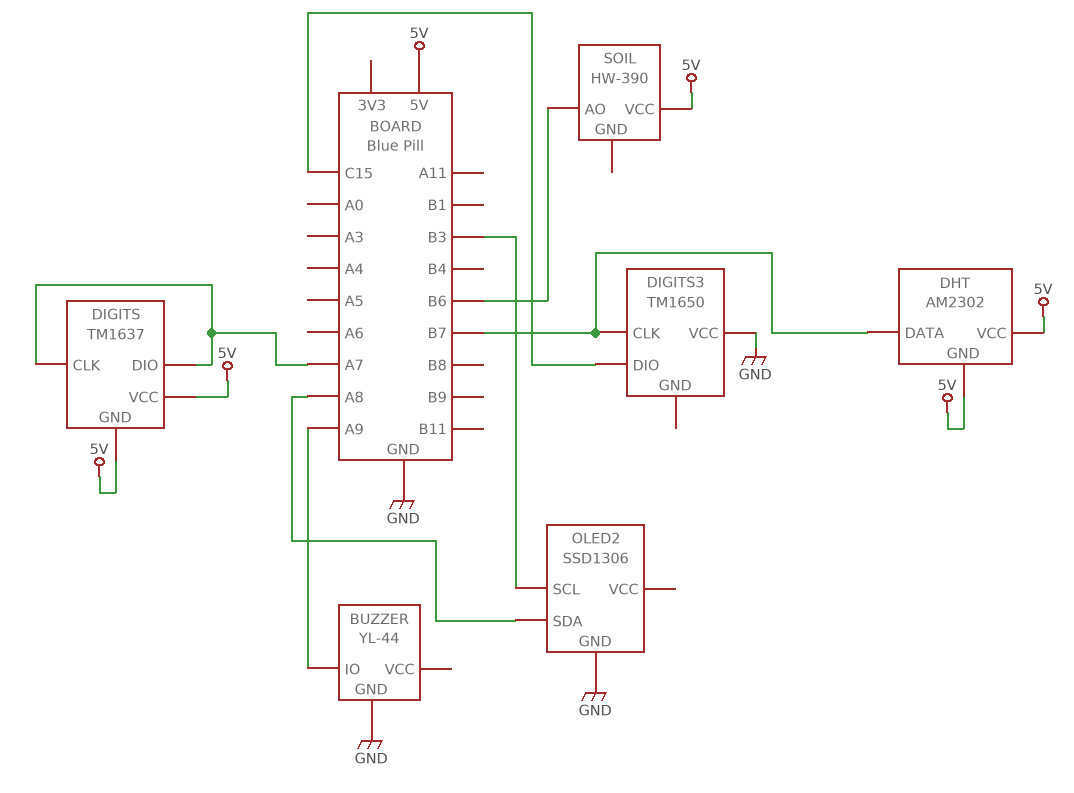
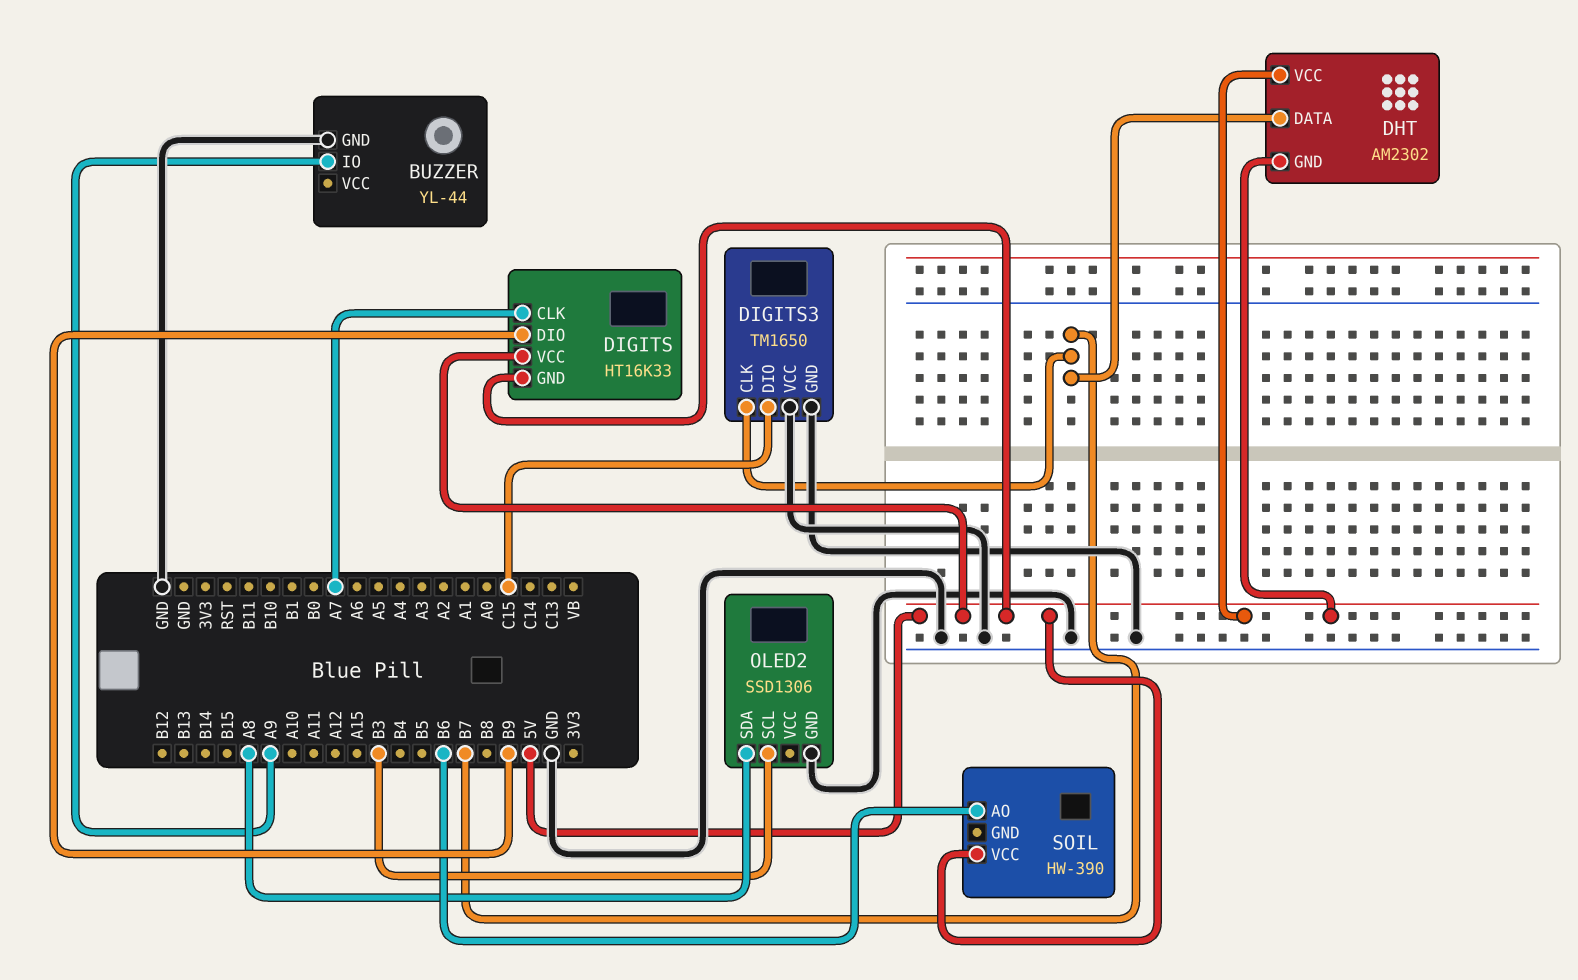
DIGITS: TM1637 -> HT16K33
DIGITS pin DIO: A7 -> B9
DIGITS3 pin GND: none -> GND

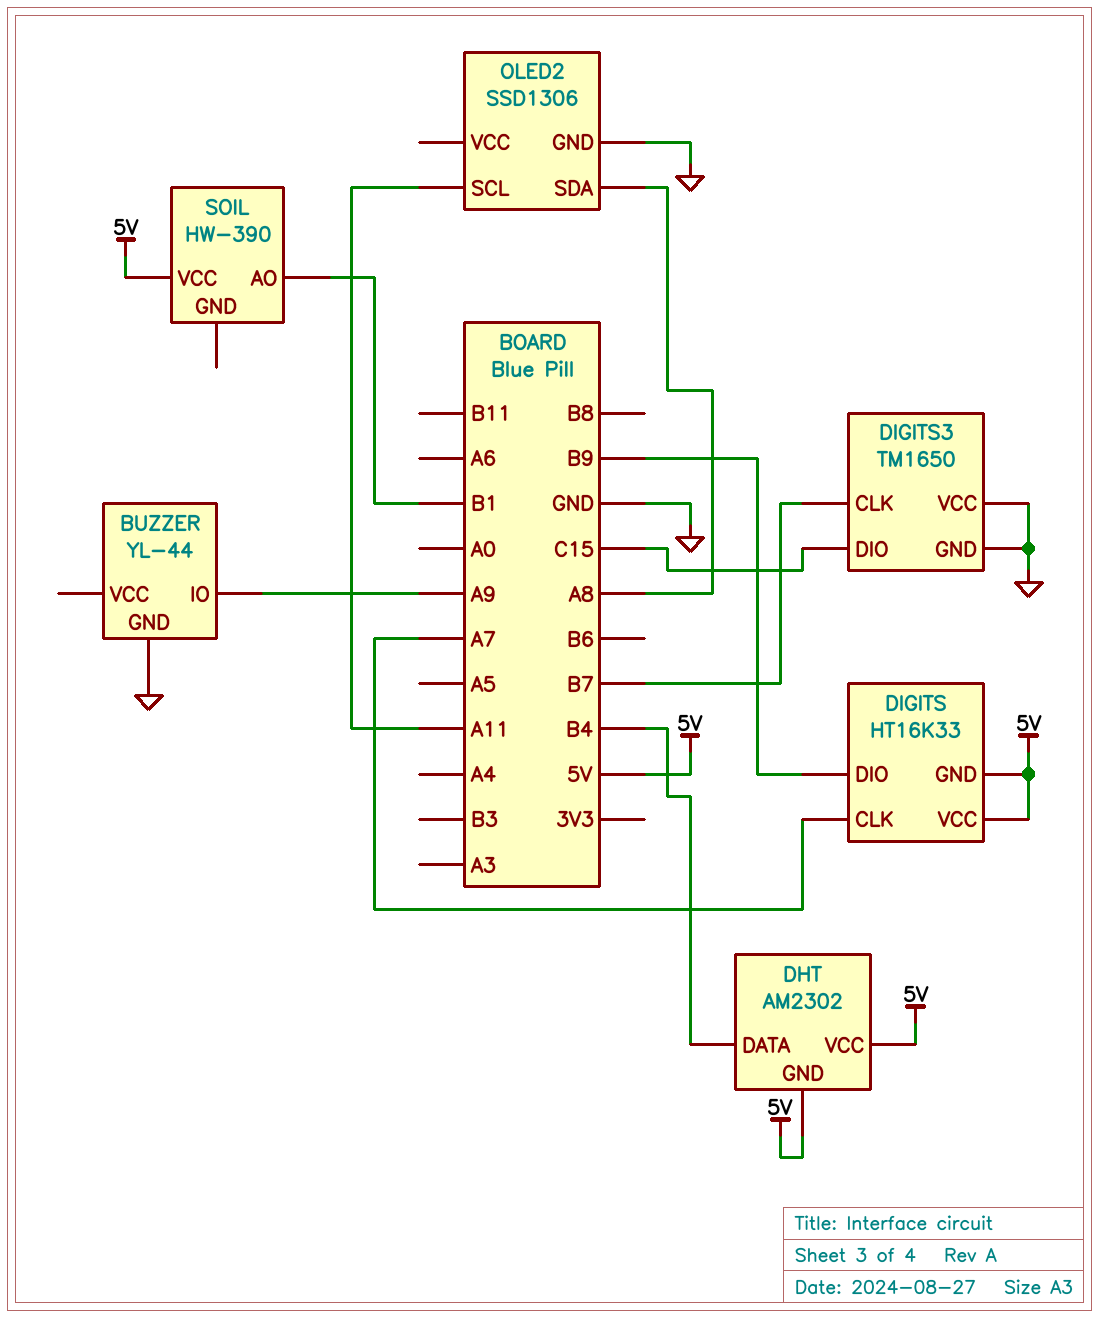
DHT pin DATA: B7 -> B4
OLED2 pin SCL: B3 -> A11
SOIL pin AO: B6 -> B1

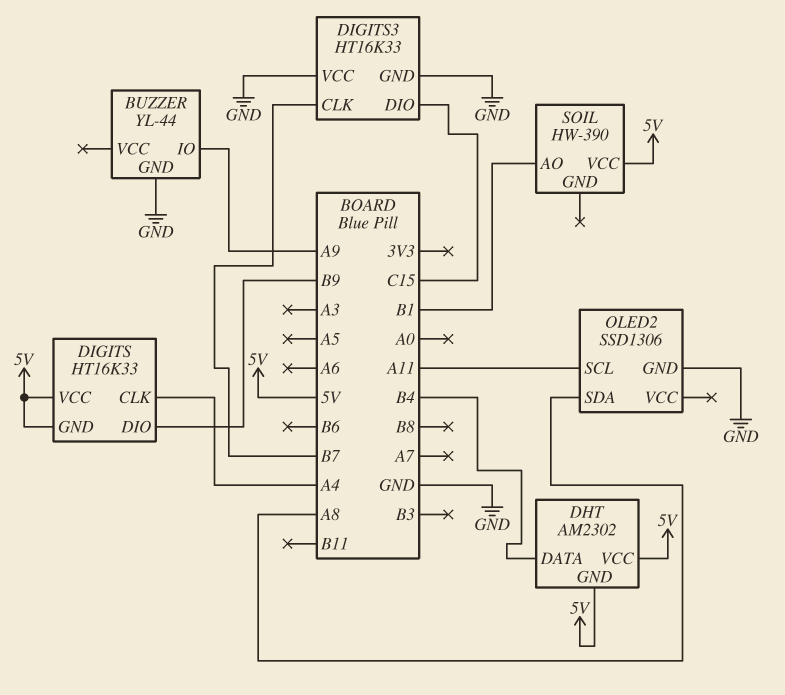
DIGITS pin CLK: A7 -> A4
DIGITS3: TM1650 -> HT16K33

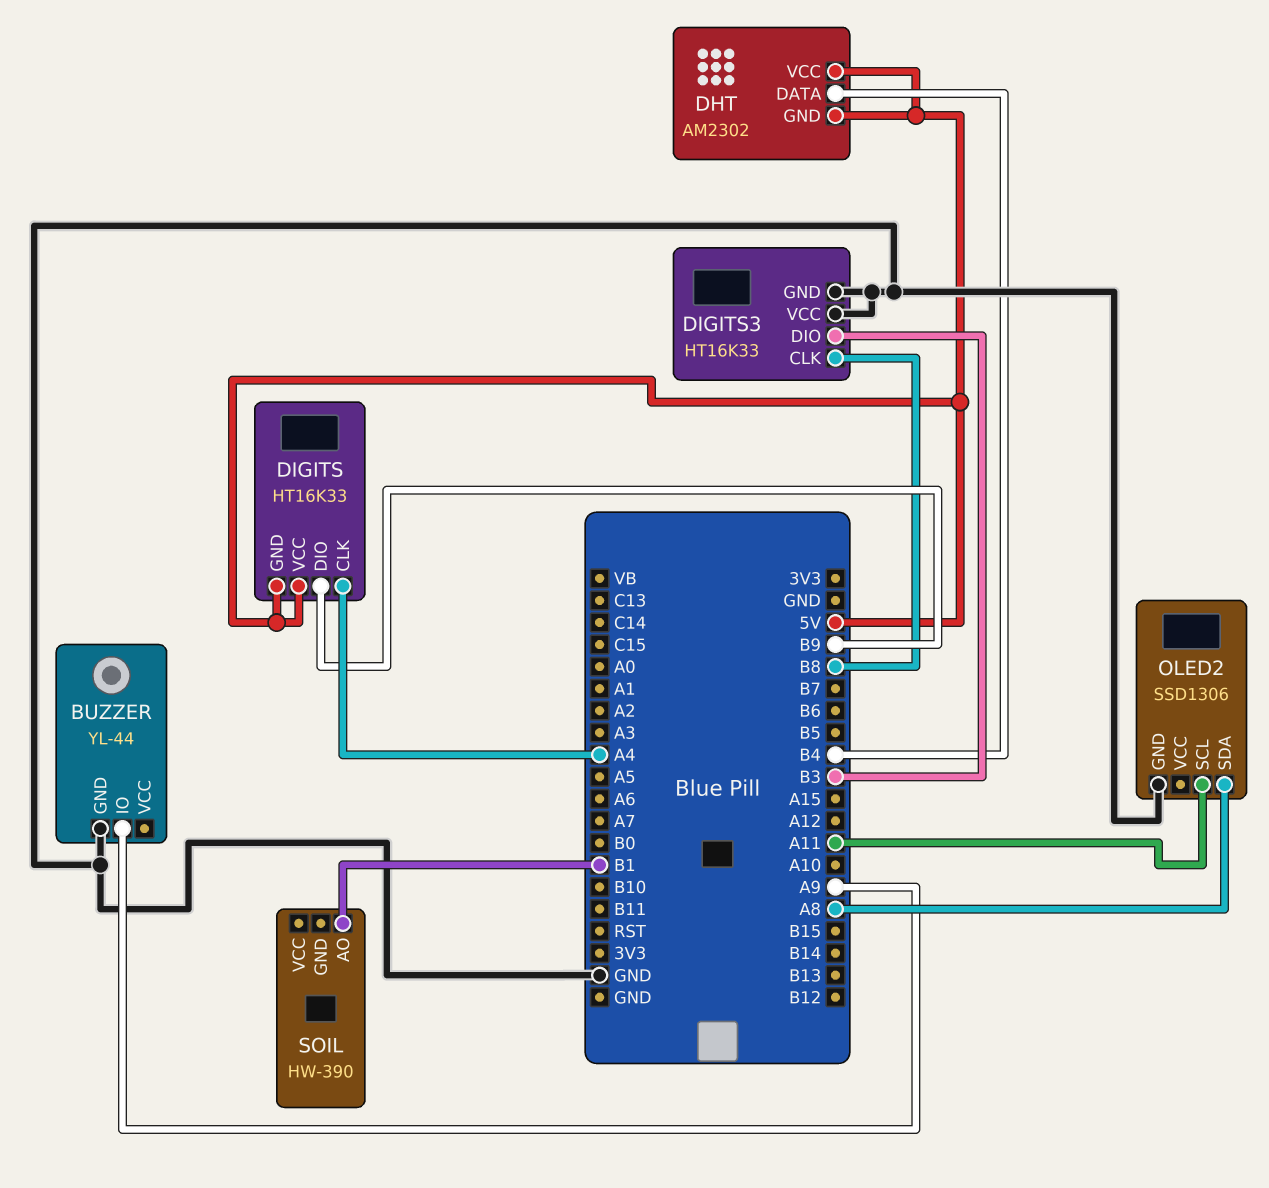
DIGITS3 pin CLK: B7 -> B8
DIGITS3 pin DIO: C15 -> B3
SOIL pin VCC: 5V -> none

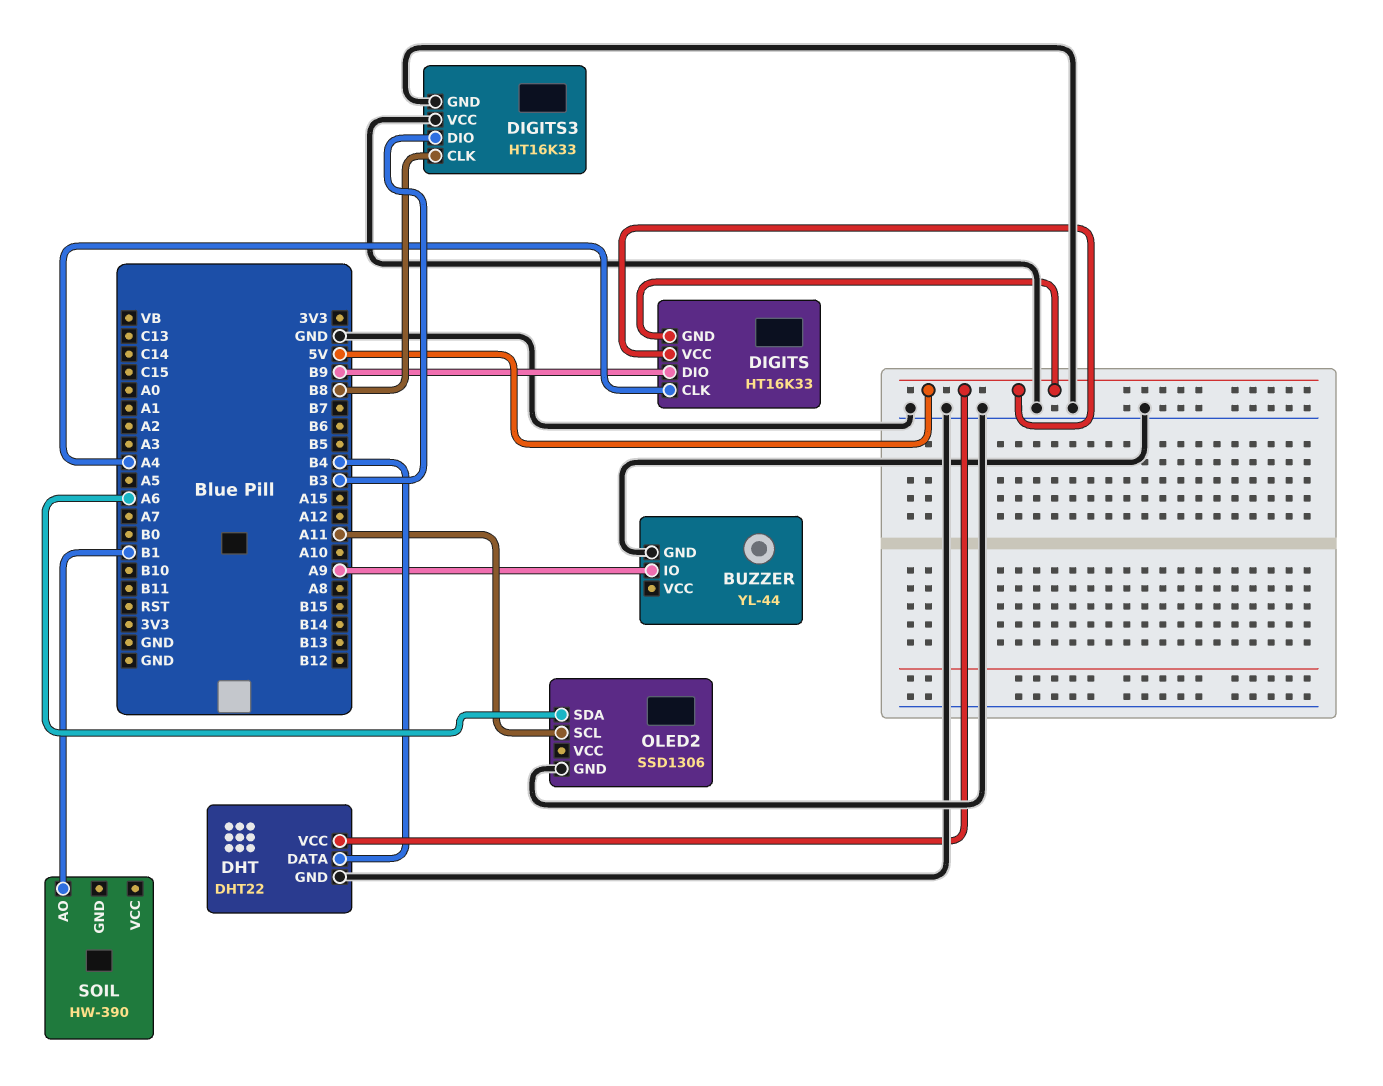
DHT: AM2302 -> DHT22
DHT pin GND: 5V -> GND
OLED2 pin SDA: A8 -> A6

